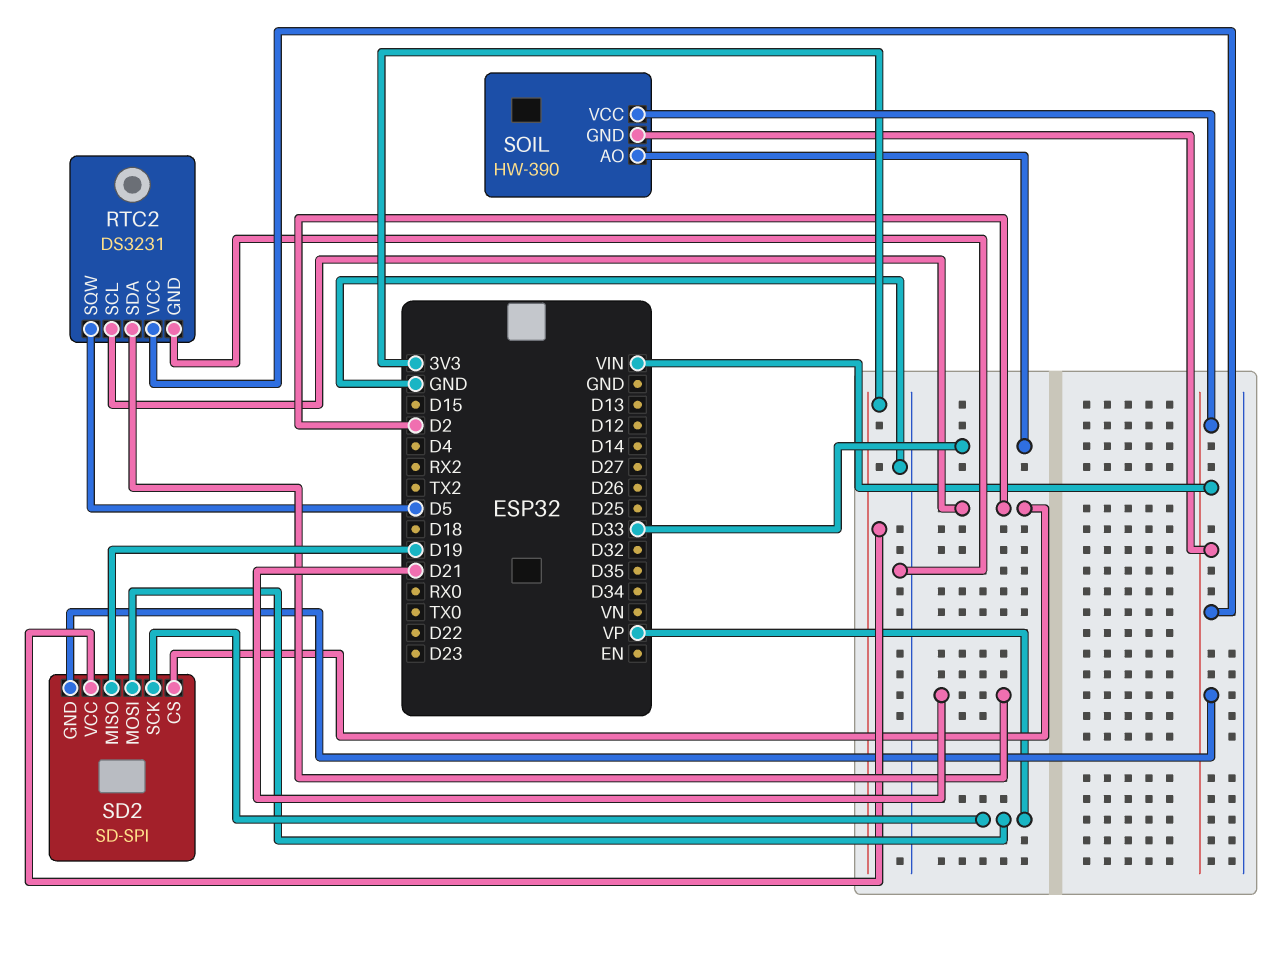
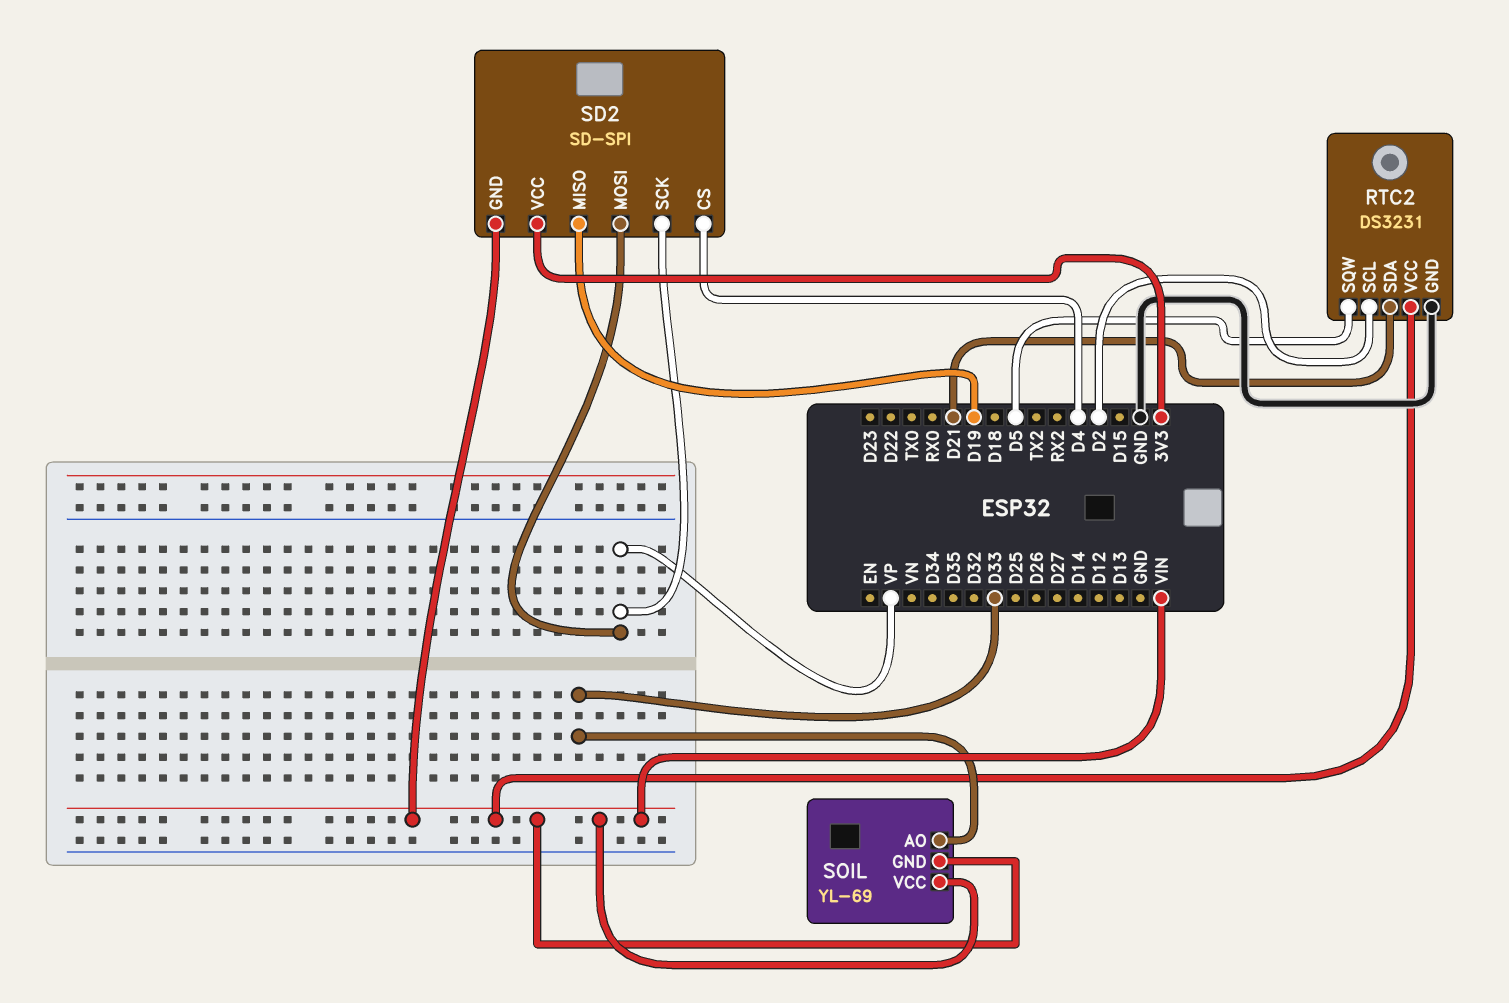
SD2 pin CS: D2 -> D4
SOIL: HW-390 -> YL-69

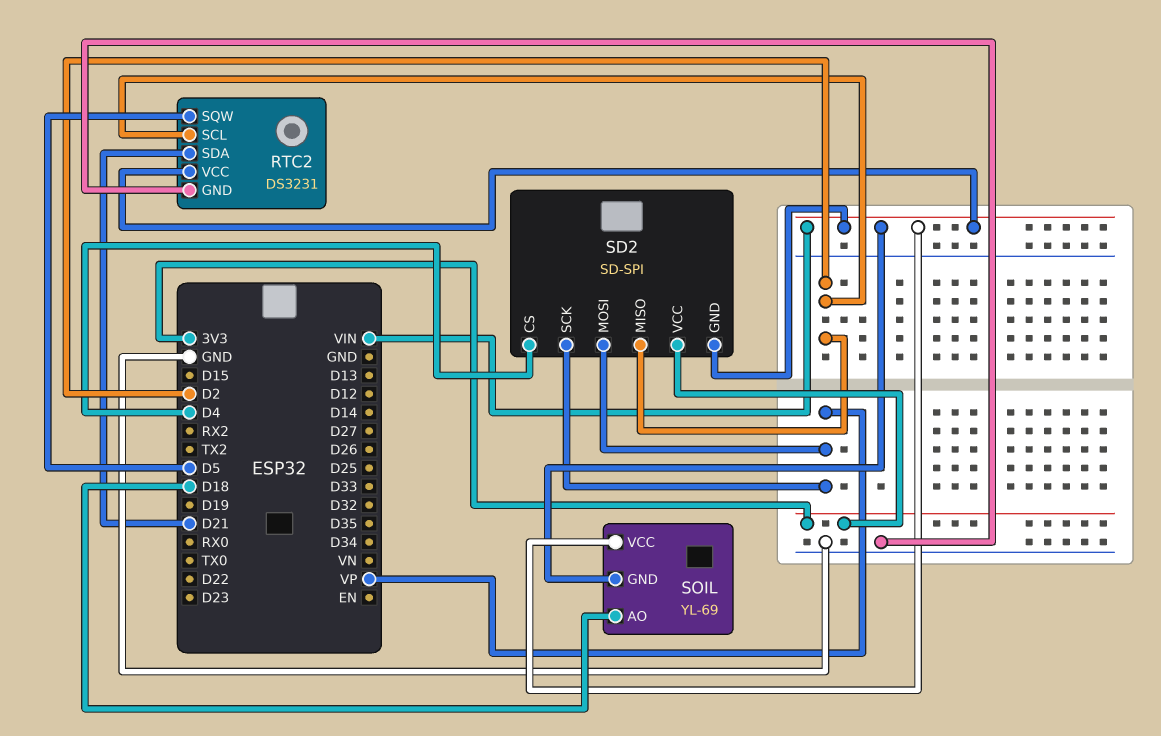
SD2 pin MISO: D19 -> D2
SOIL pin AO: D33 -> D18

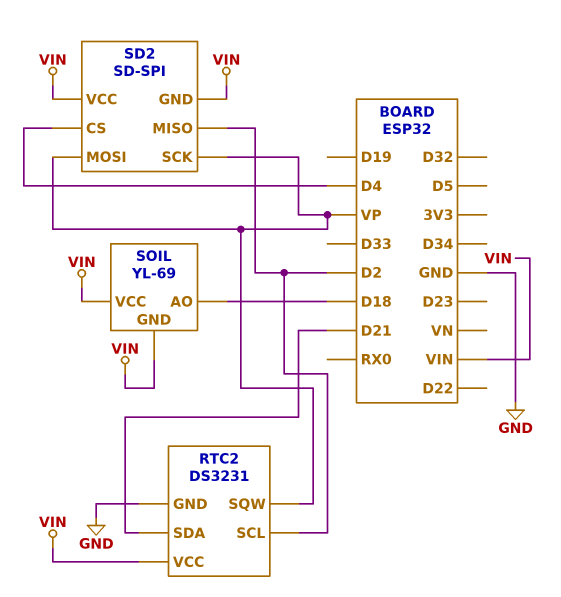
RTC2 pin SQW: D5 -> VP
SD2 pin VCC: 3V3 -> VIN

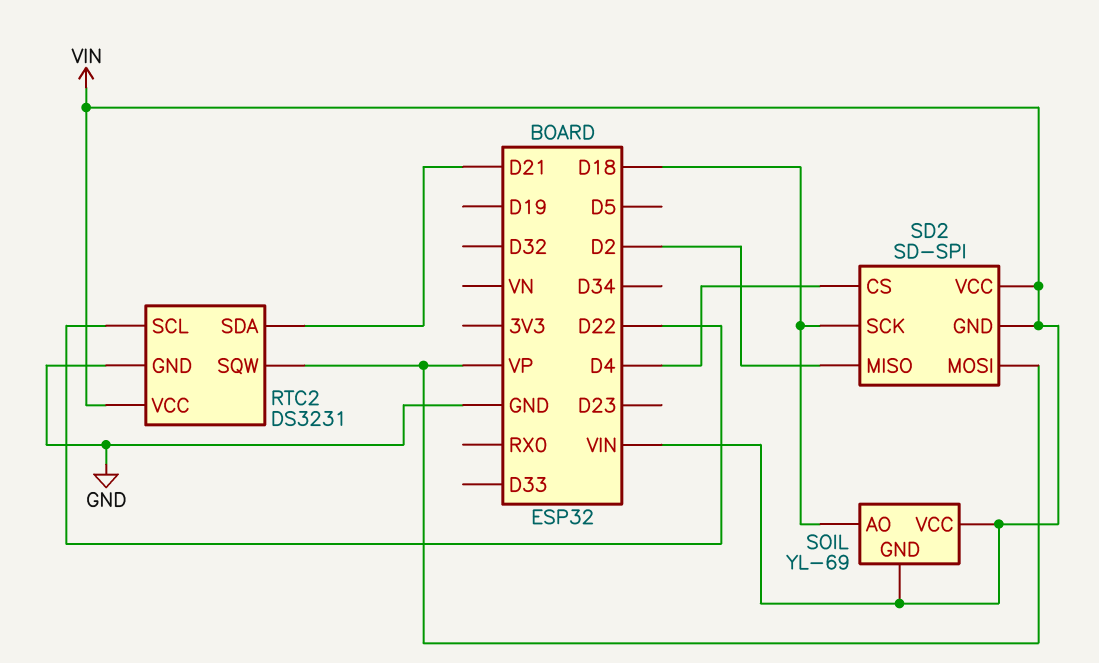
RTC2 pin SCL: D2 -> D22
SD2 pin SCK: VP -> D18

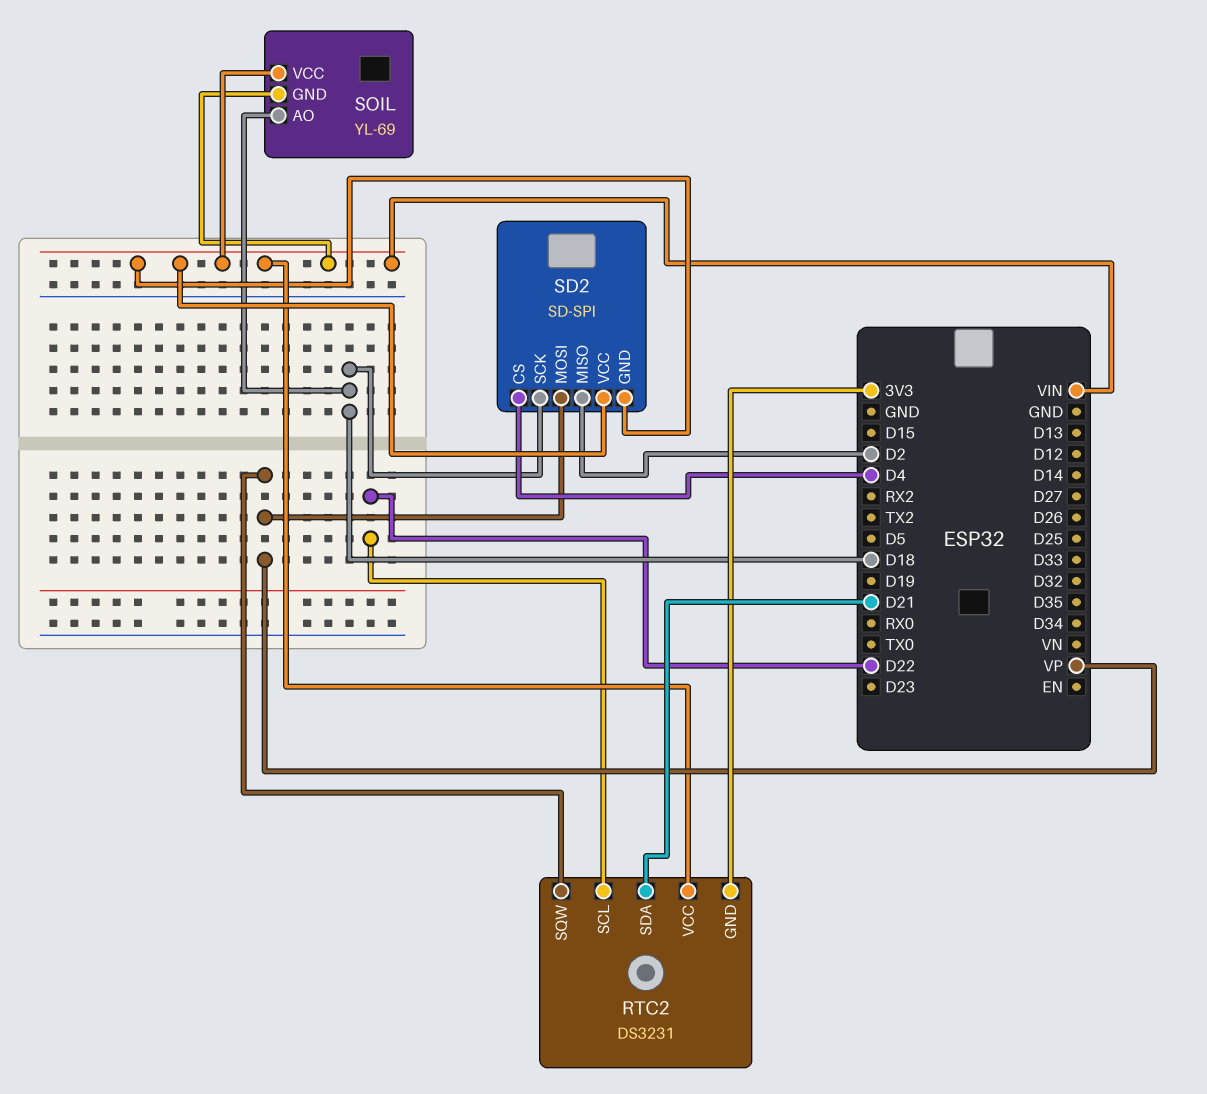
RTC2 pin GND: GND -> 3V3

